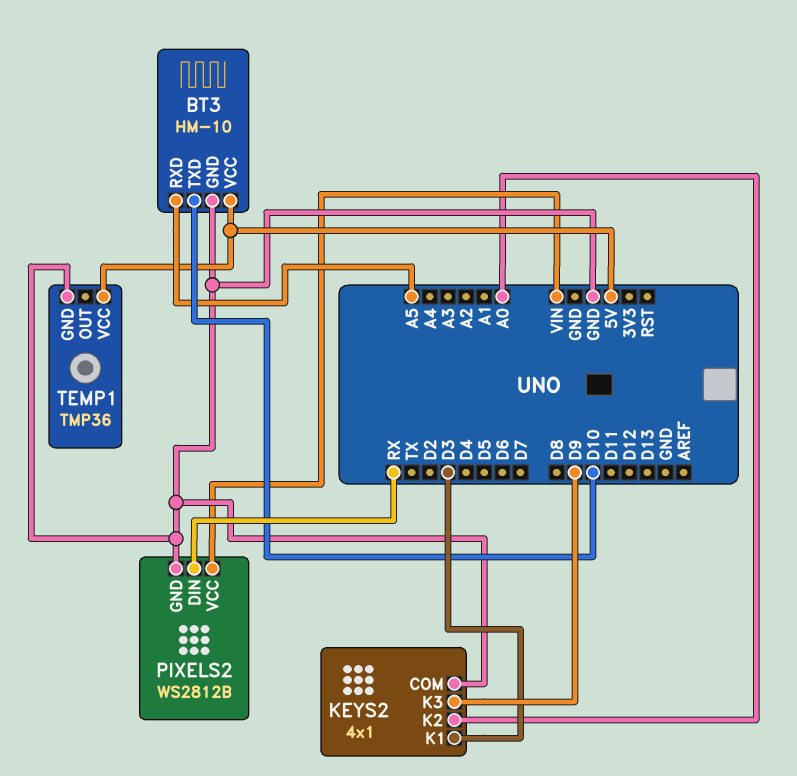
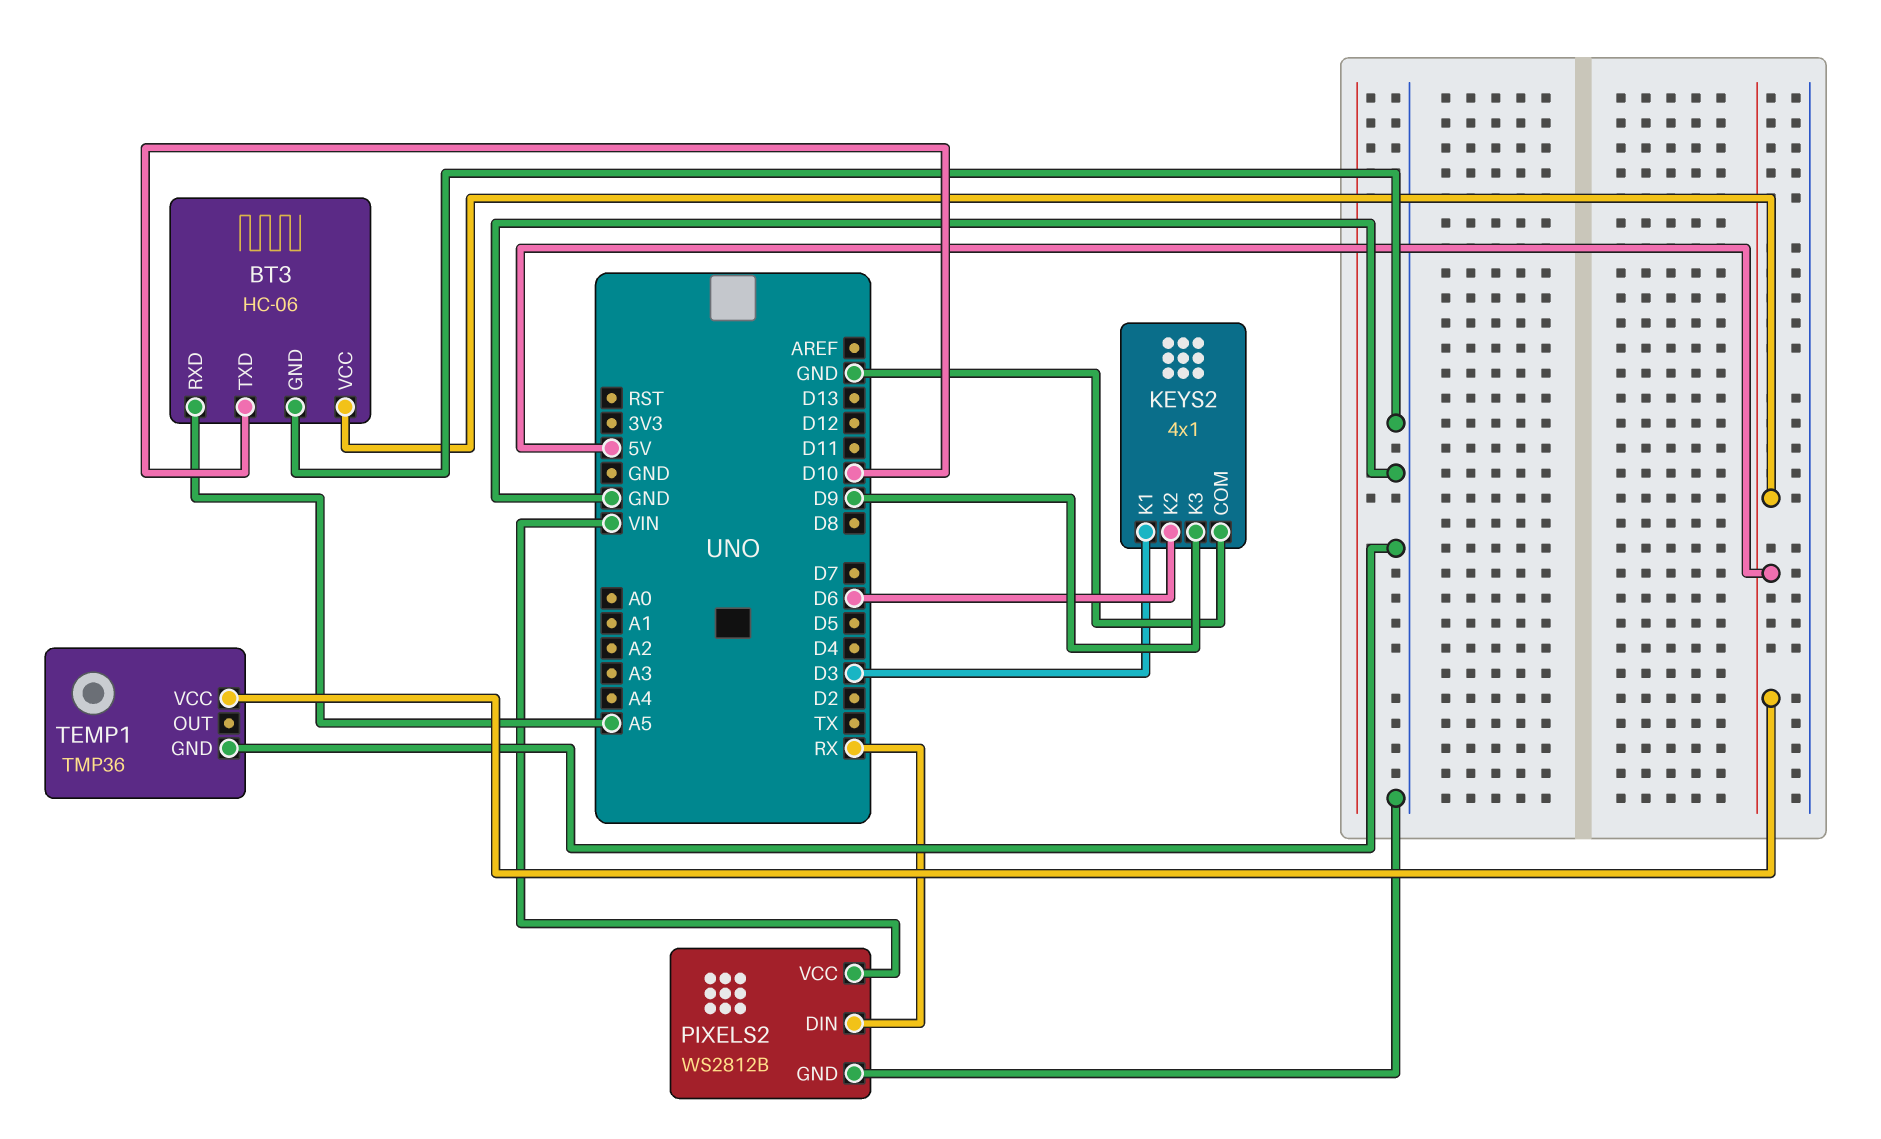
BT3: HM-10 -> HC-06
KEYS2 pin K2: A0 -> D6

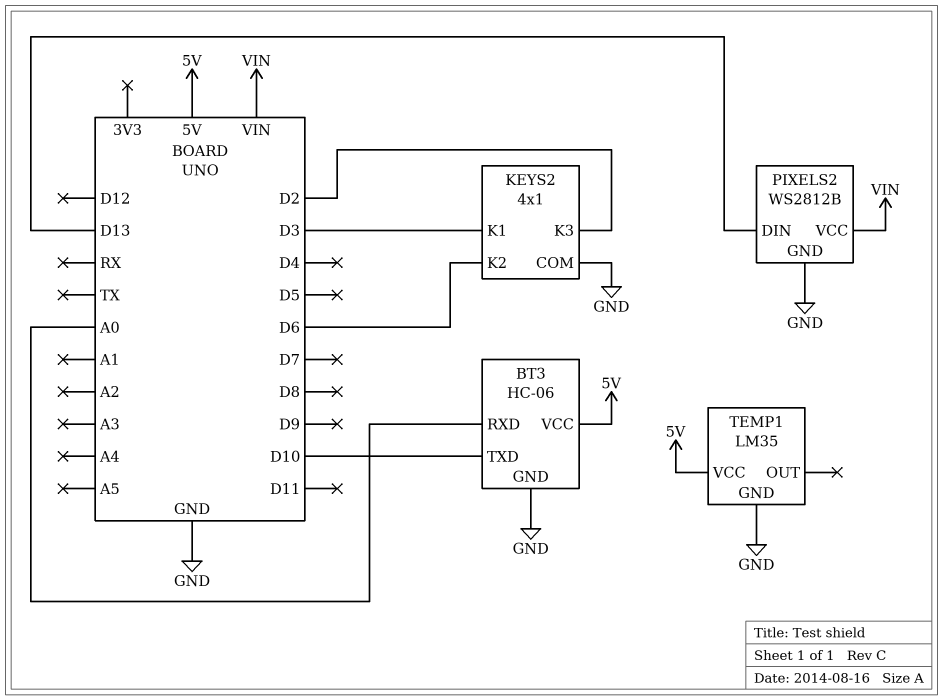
BT3 pin RXD: A5 -> A0
KEYS2 pin K3: D9 -> D2
PIXELS2 pin DIN: RX -> D13
TEMP1: TMP36 -> LM35

